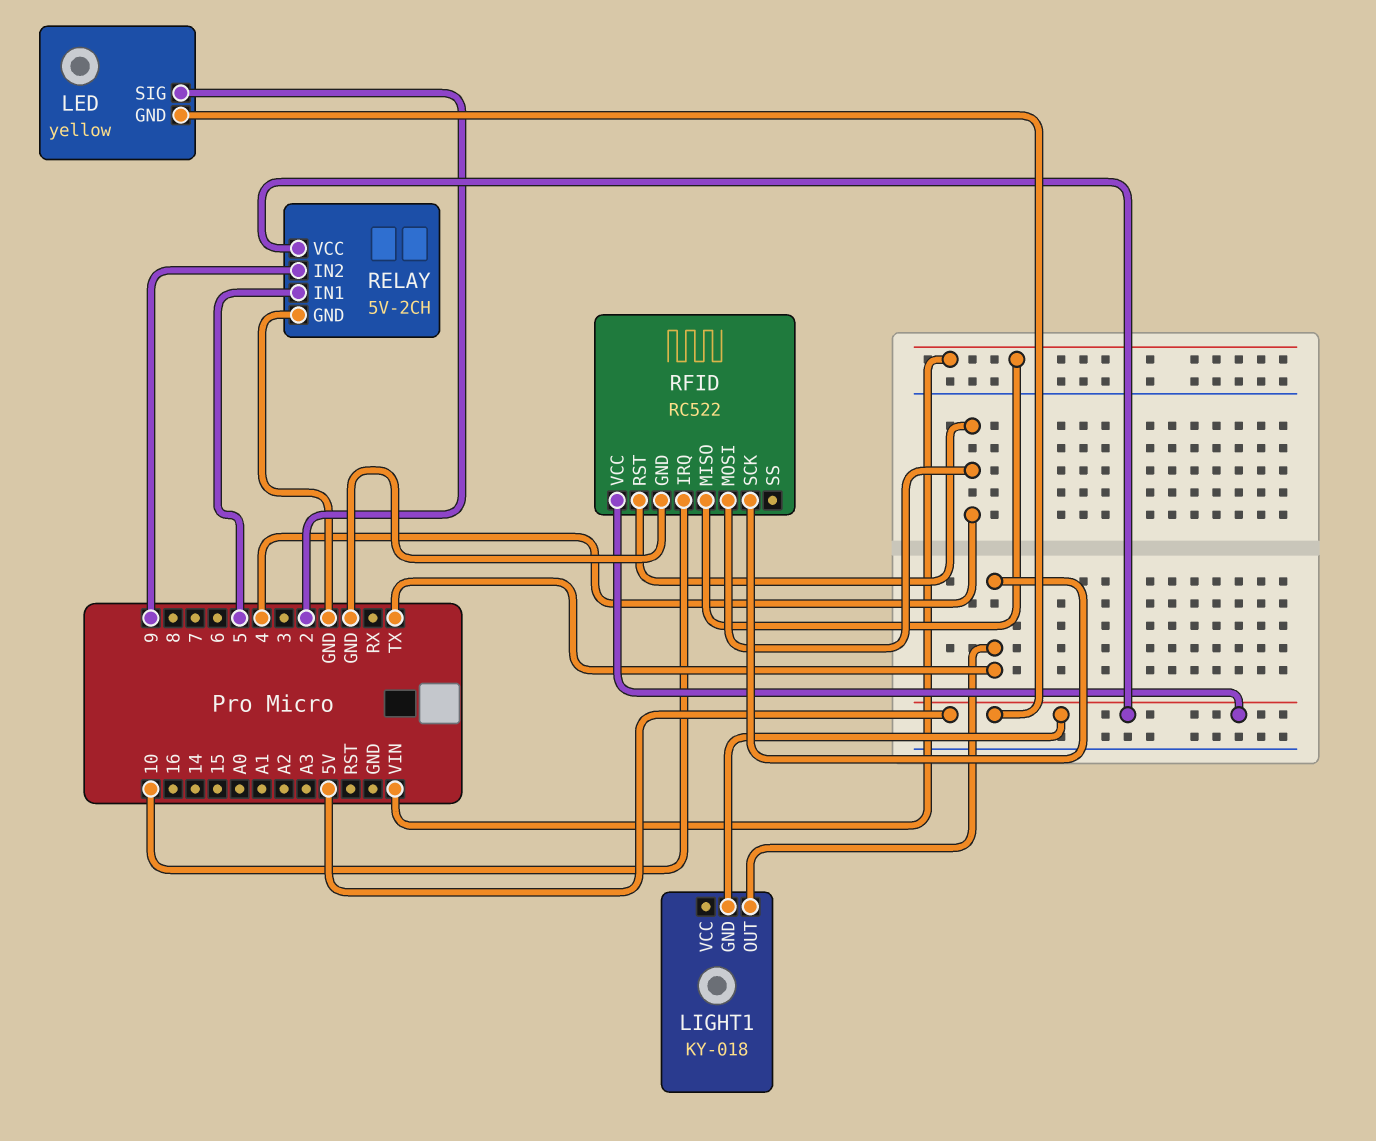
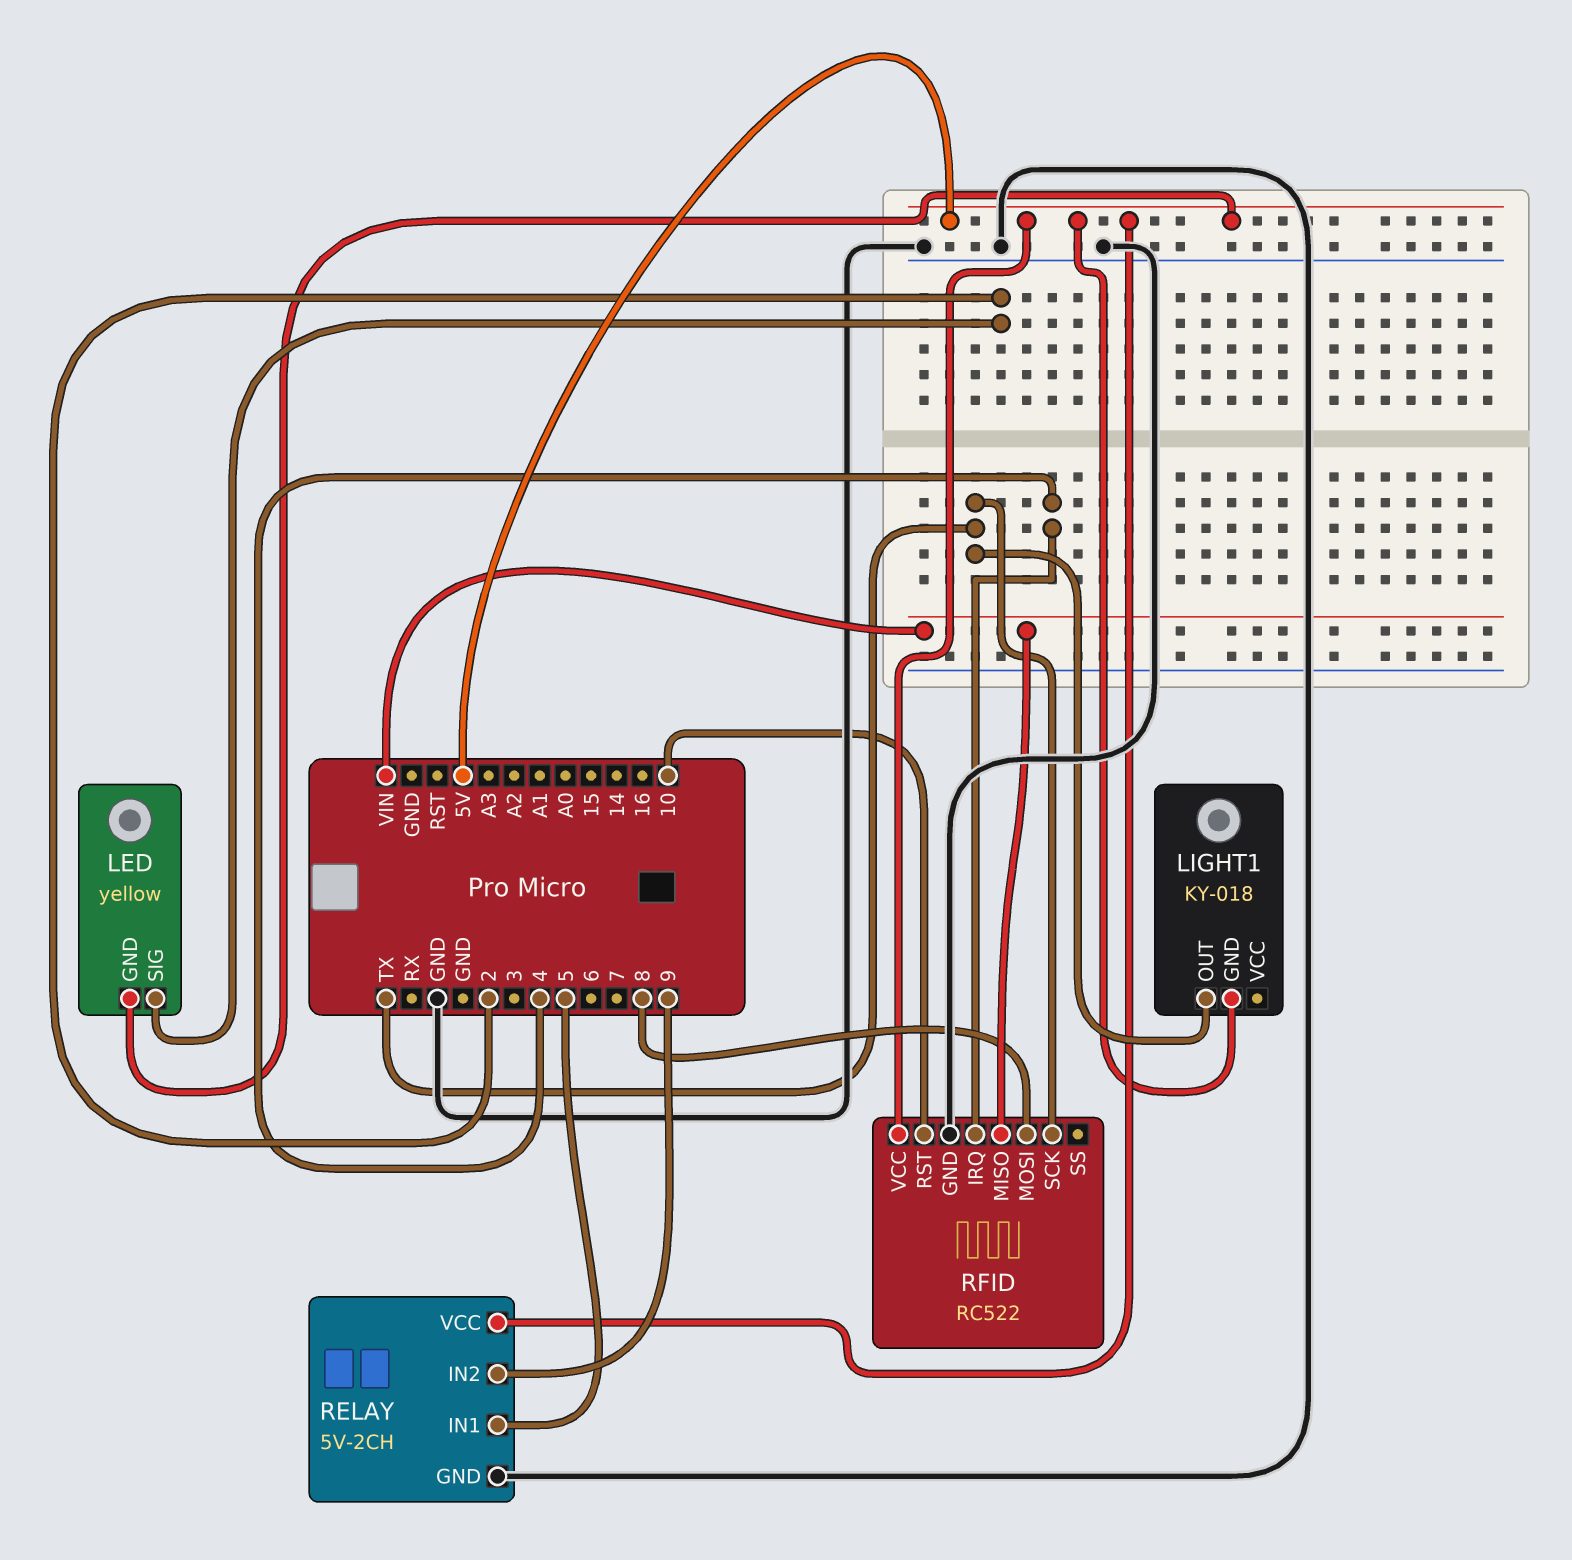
RFID pin IRQ: 10 -> 4
RFID pin MOSI: 4 -> 8
RFID pin RST: 4 -> 10

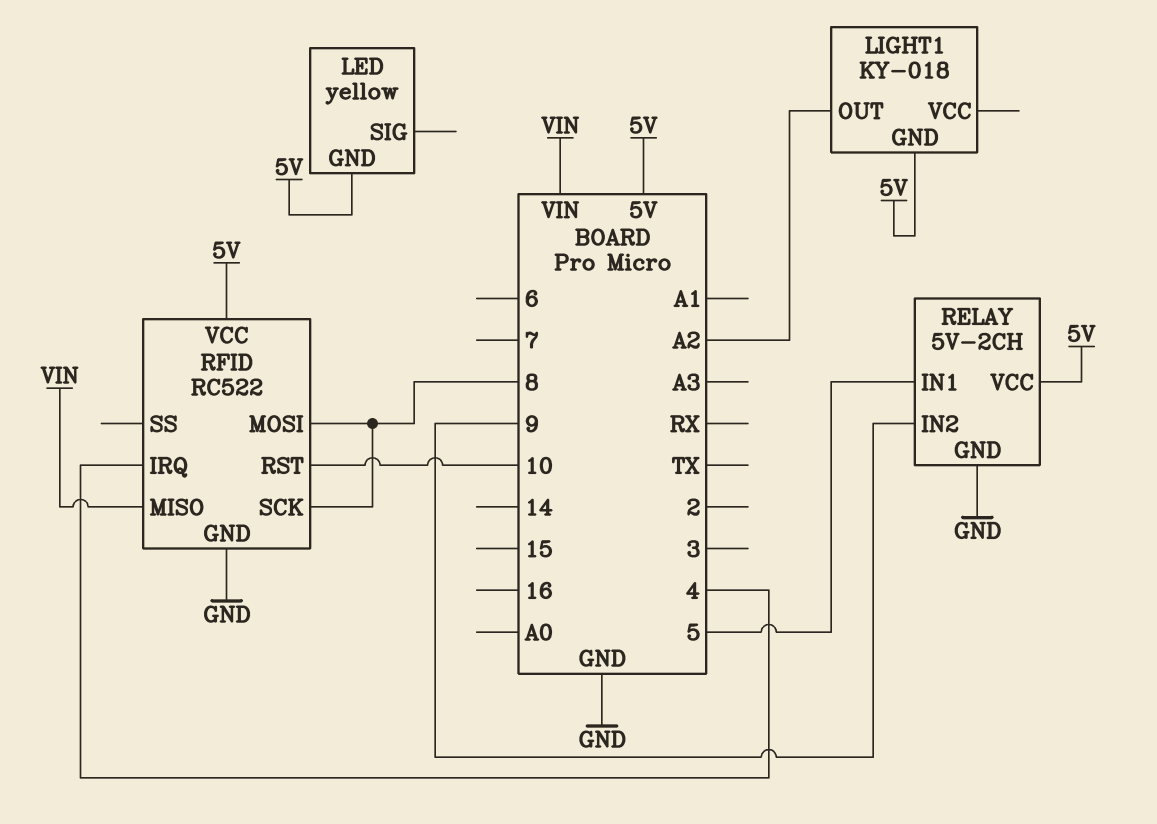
LED pin SIG: 2 -> none
LIGHT1 pin OUT: TX -> A2
RFID pin SCK: TX -> 8

